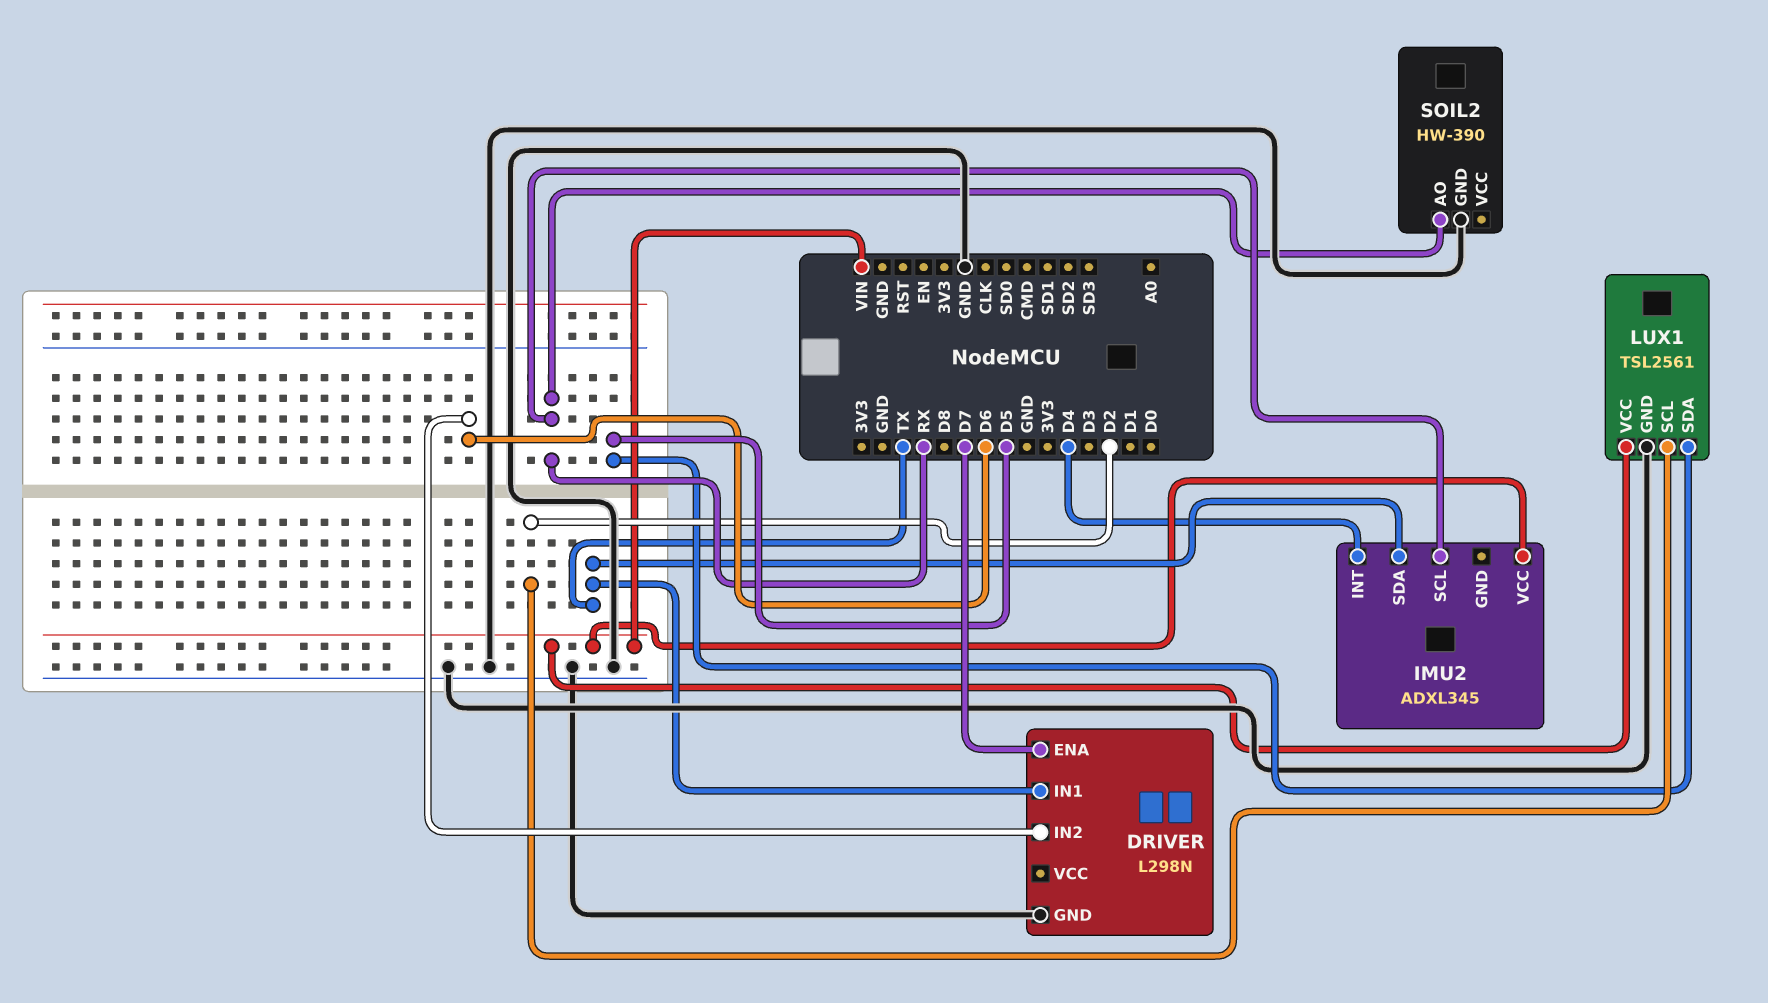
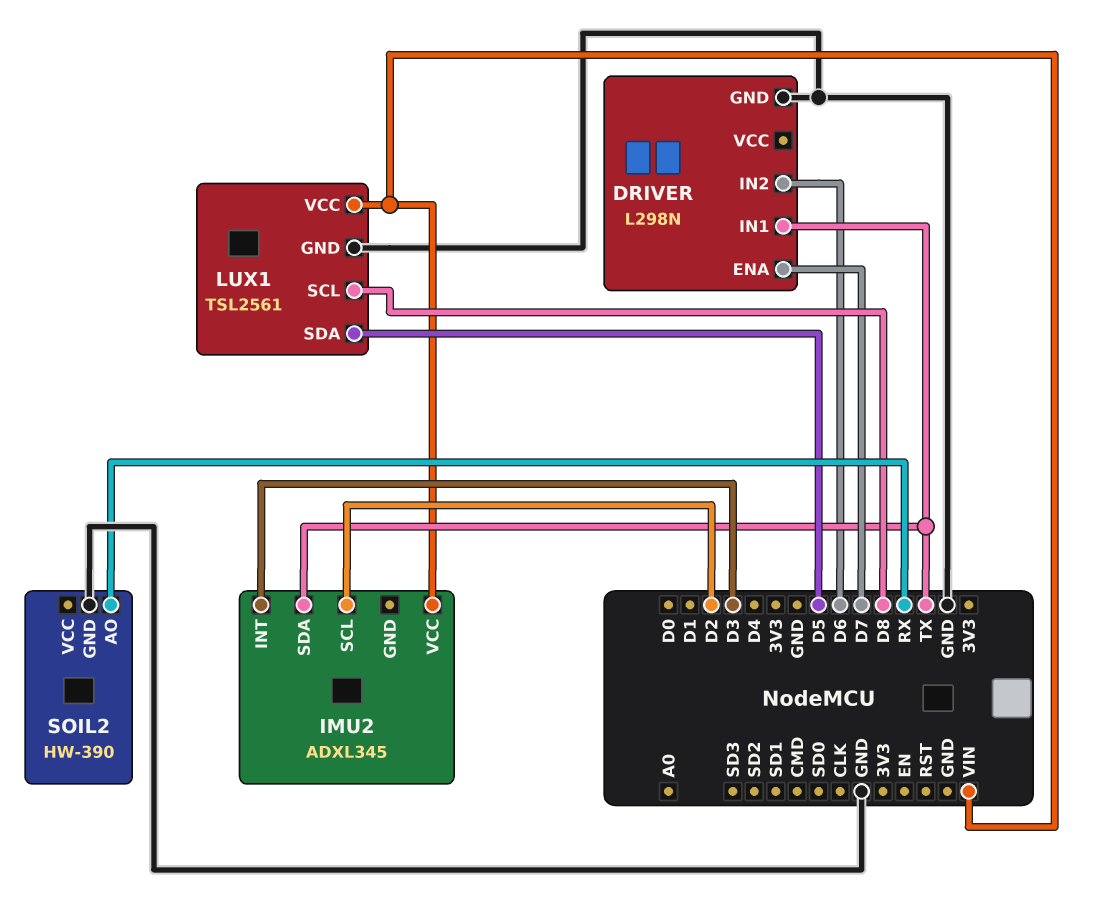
IMU2 pin INT: D4 -> D3
IMU2 pin SCL: RX -> D2
LUX1 pin SCL: D2 -> D8

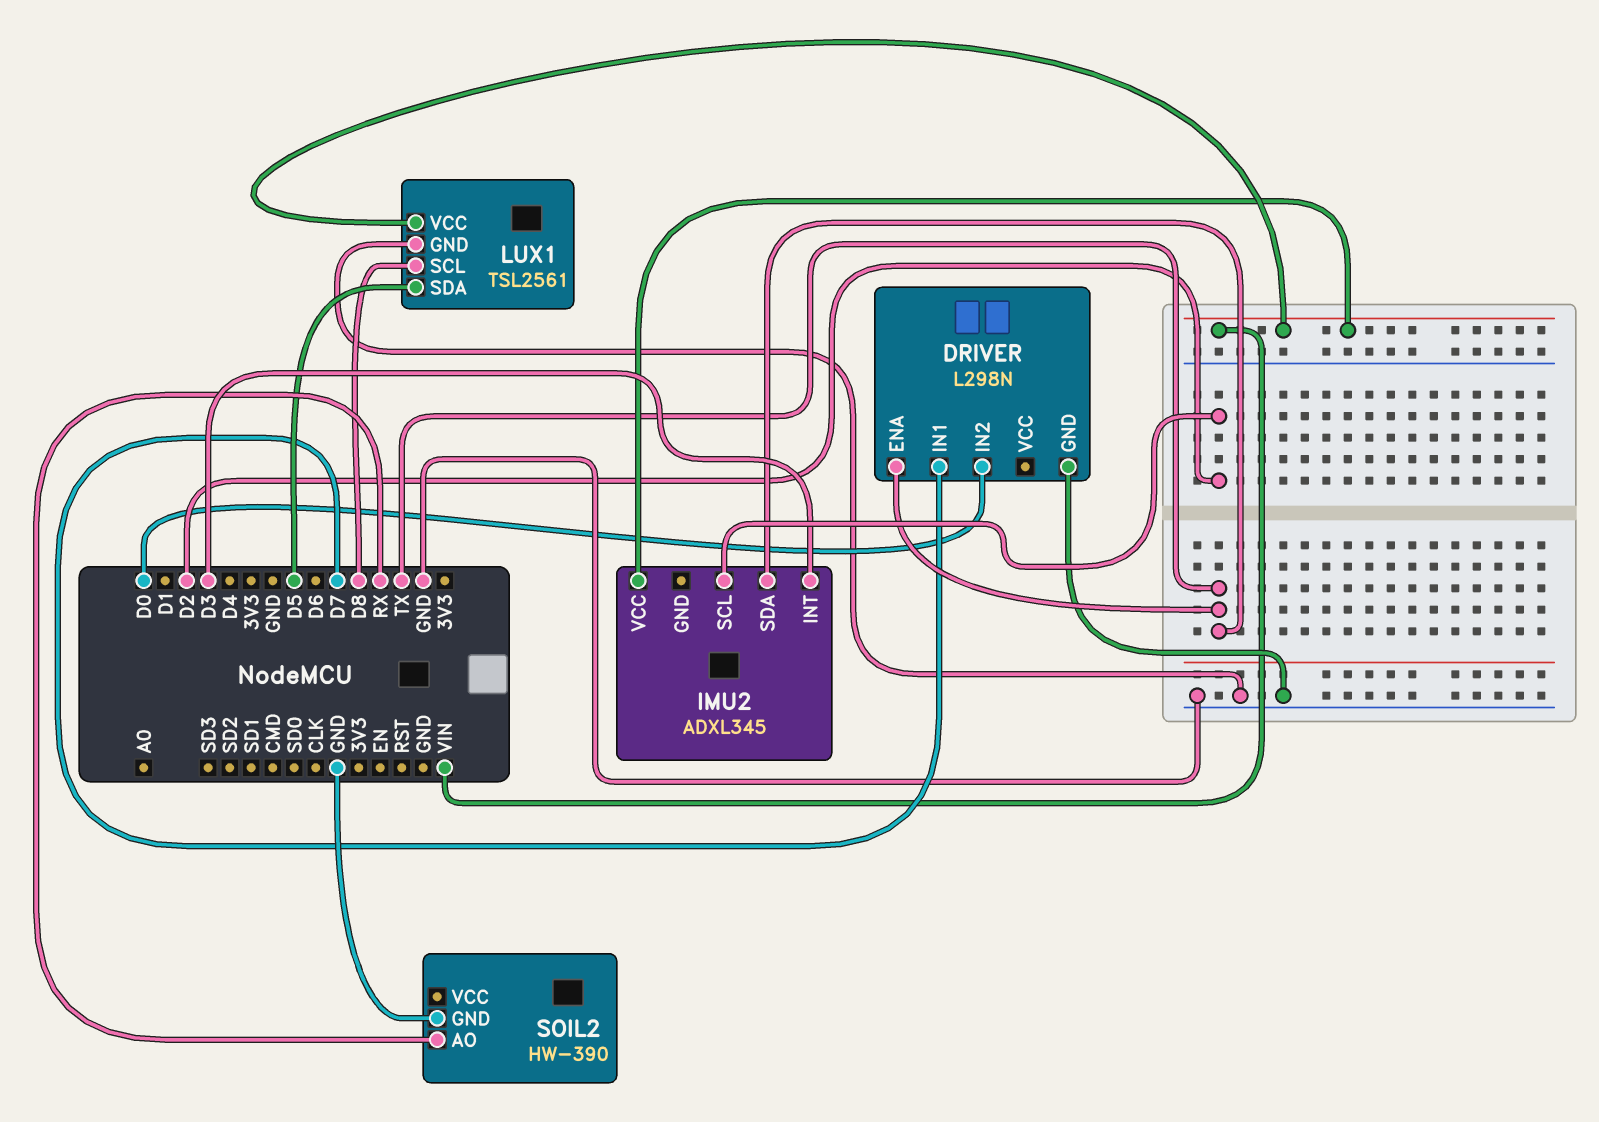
DRIVER pin ENA: D7 -> TX
DRIVER pin IN1: TX -> D7
DRIVER pin IN2: D6 -> D0

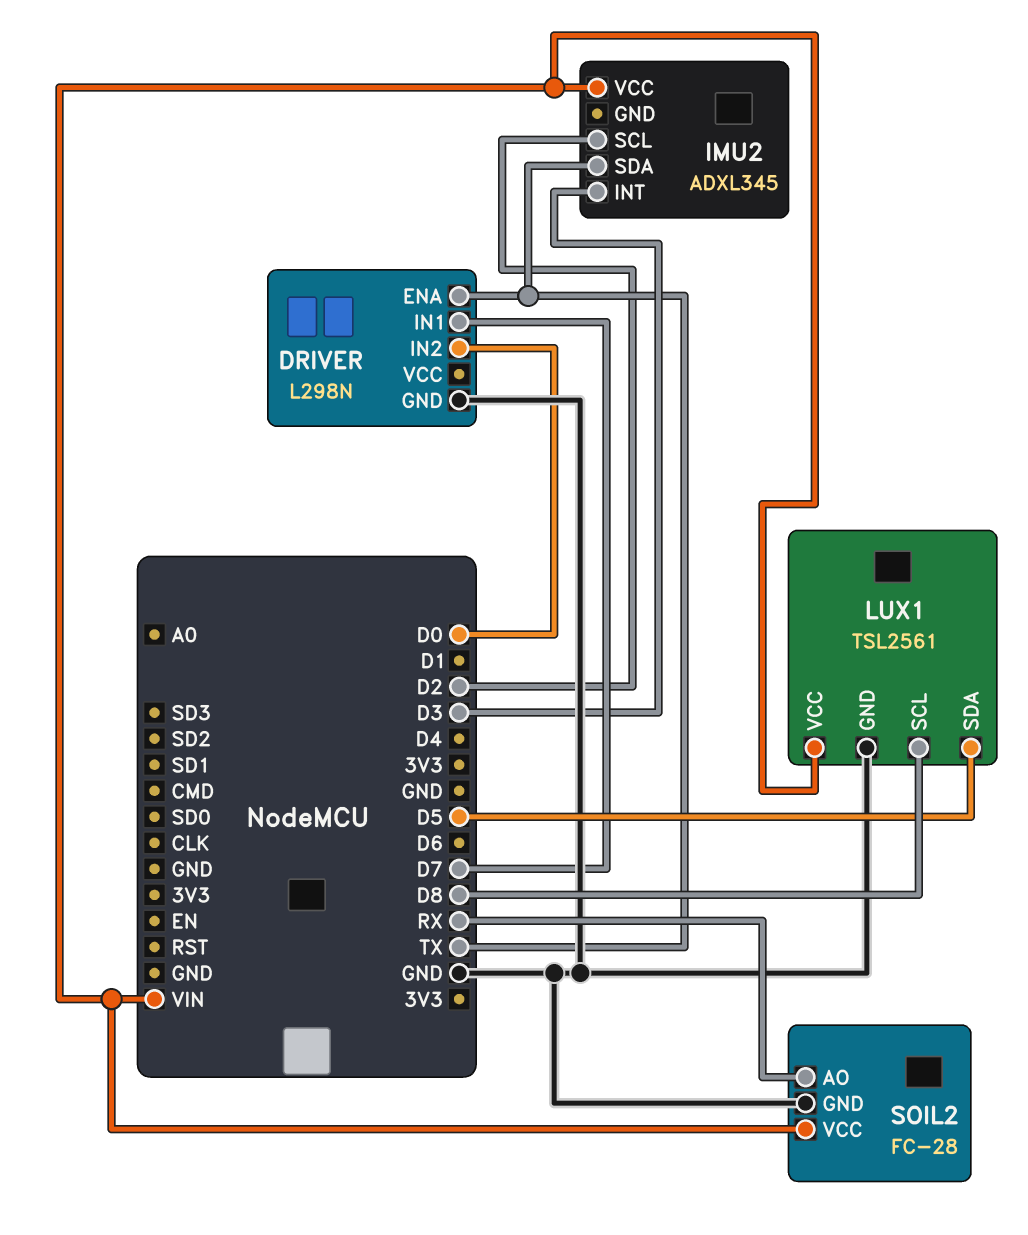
SOIL2: HW-390 -> FC-28
SOIL2 pin VCC: none -> VIN

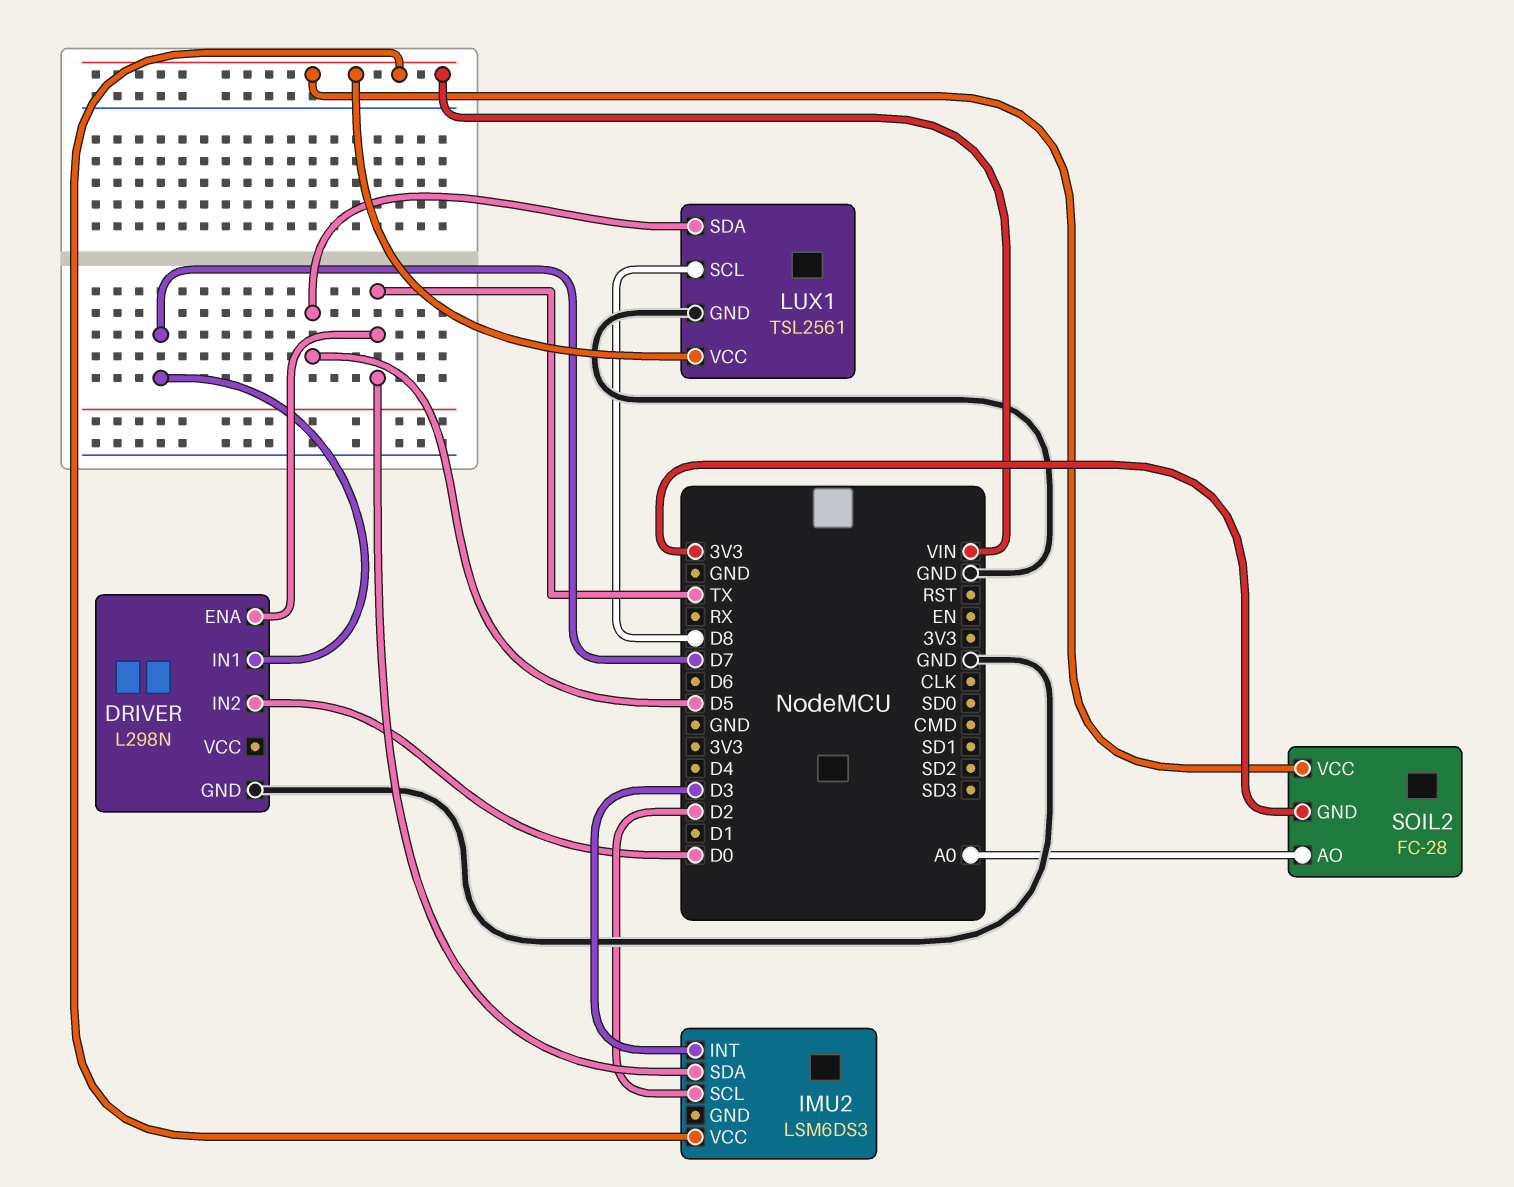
IMU2: ADXL345 -> LSM6DS3
SOIL2 pin AO: RX -> A0
SOIL2 pin GND: GND -> 3V3

